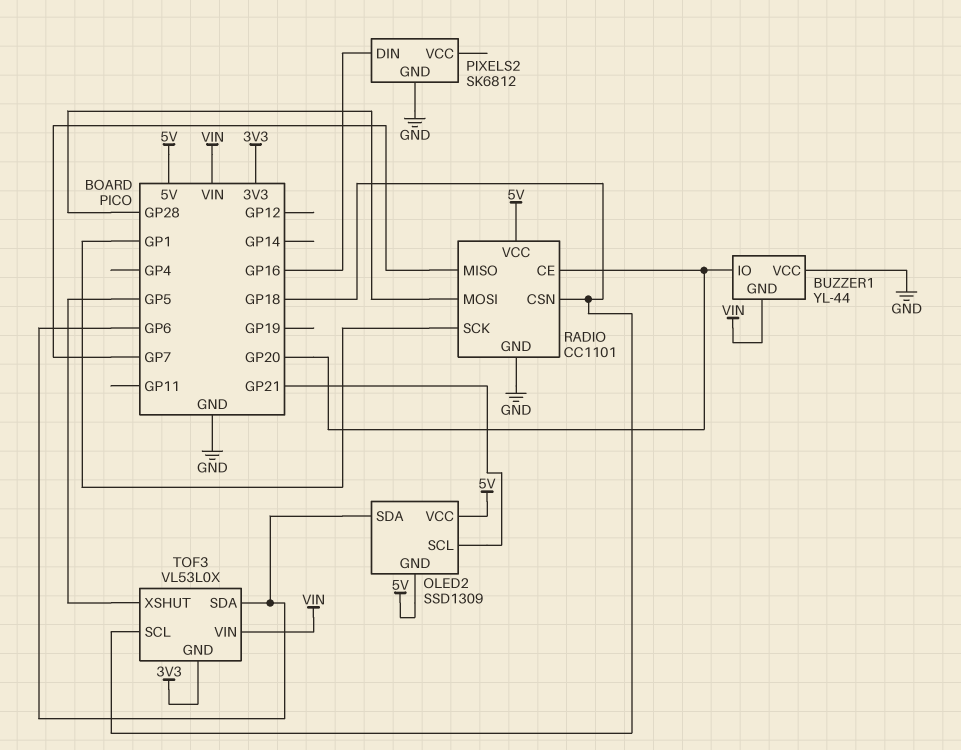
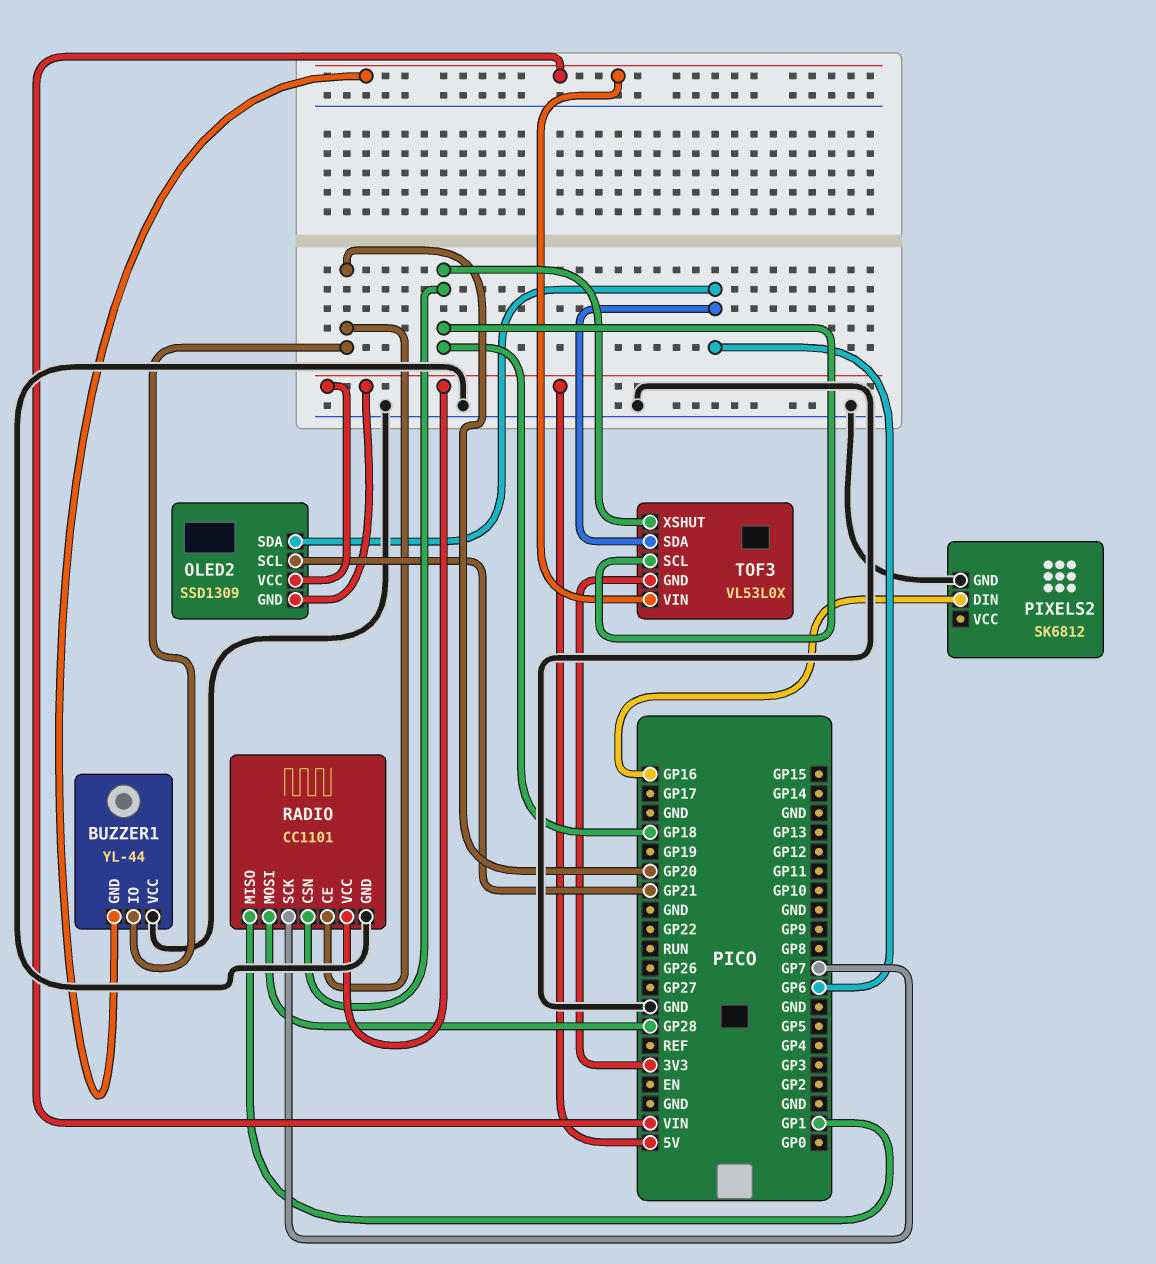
RADIO pin MISO: GP7 -> GP1
RADIO pin SCK: GP1 -> GP7
TOF3 pin XSHUT: GP5 -> GP18

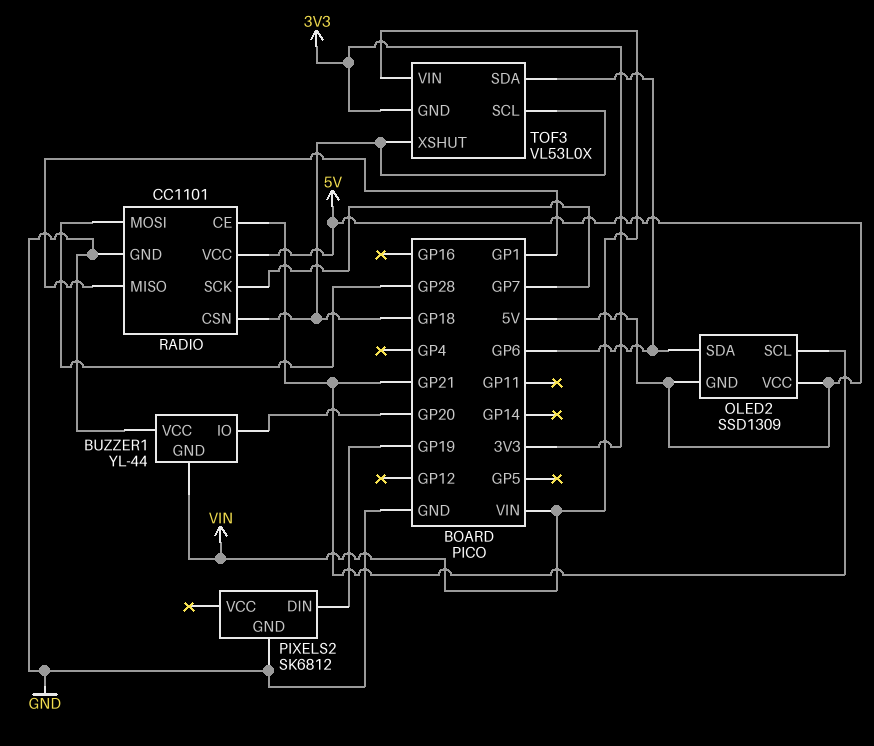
PIXELS2 pin DIN: GP16 -> GP19
RADIO pin CE: GP20 -> GP21

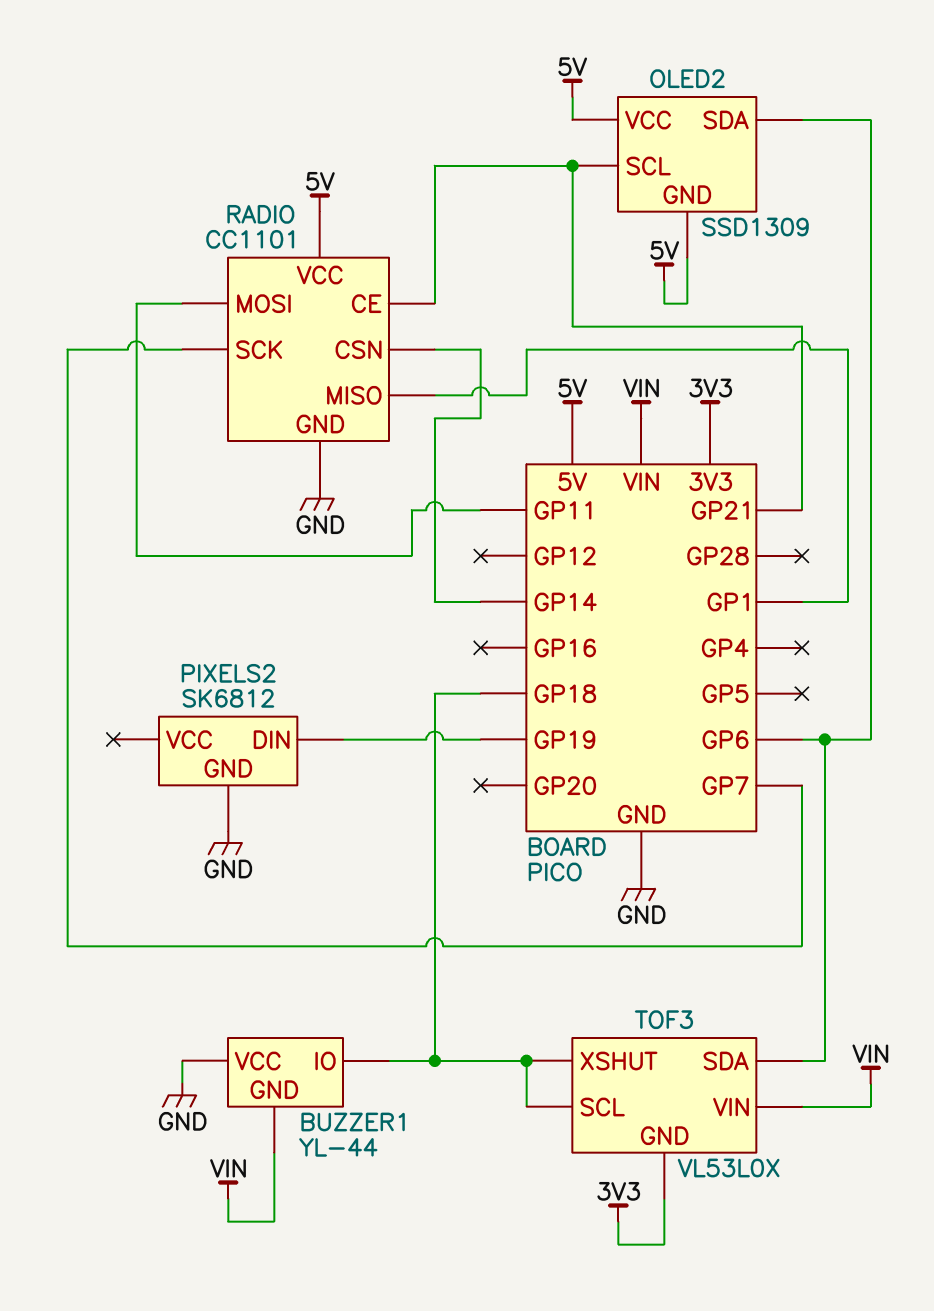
BUZZER1 pin IO: GP20 -> GP18
RADIO pin CSN: GP18 -> GP14
RADIO pin MOSI: GP28 -> GP11

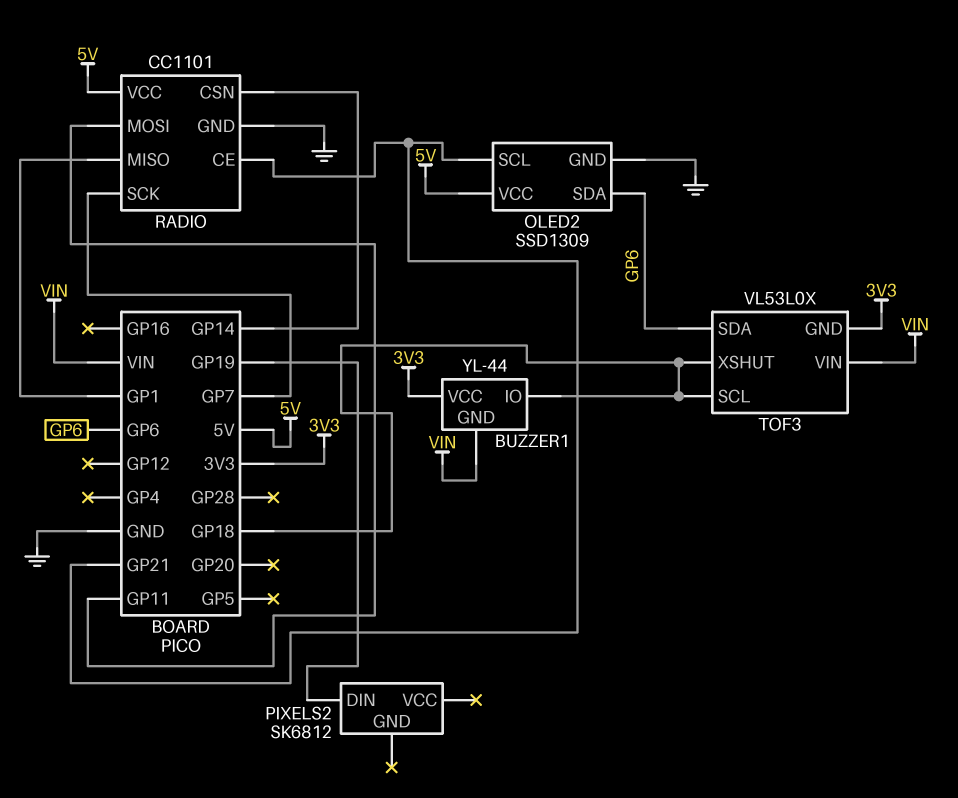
BUZZER1 pin VCC: GND -> 3V3
OLED2 pin GND: 5V -> GND
PIXELS2 pin GND: GND -> none

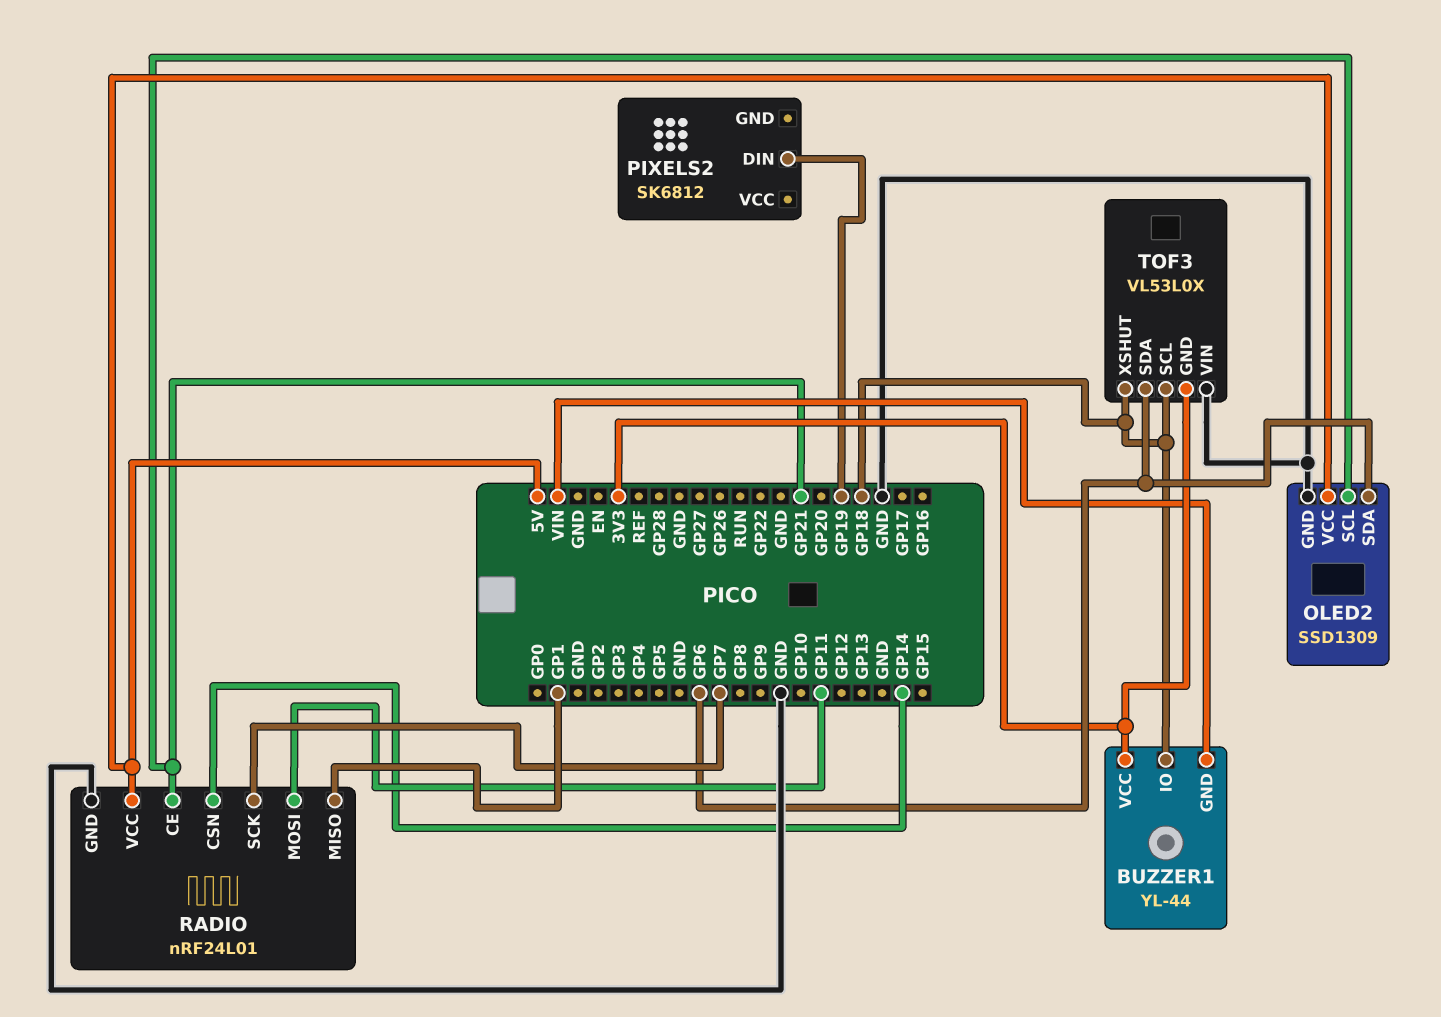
RADIO: CC1101 -> nRF24L01
TOF3 pin VIN: VIN -> GND

